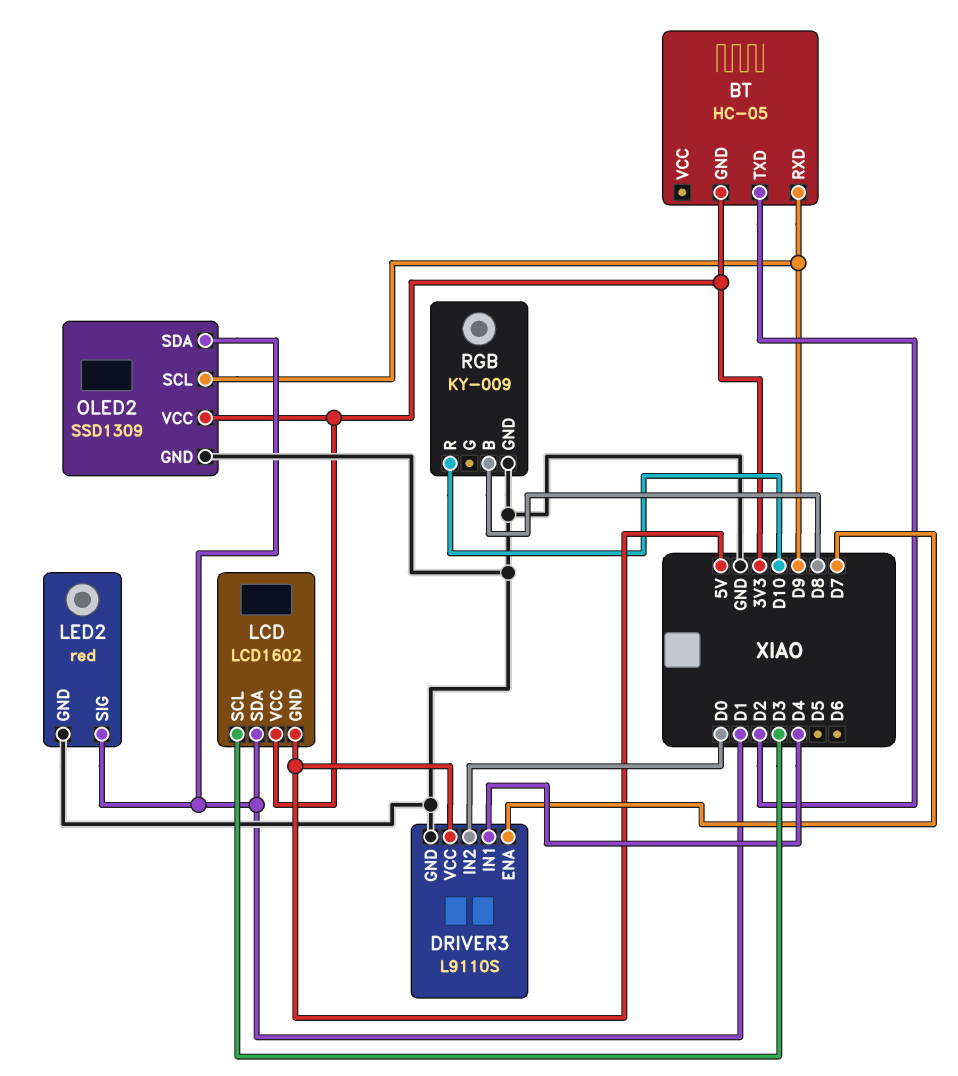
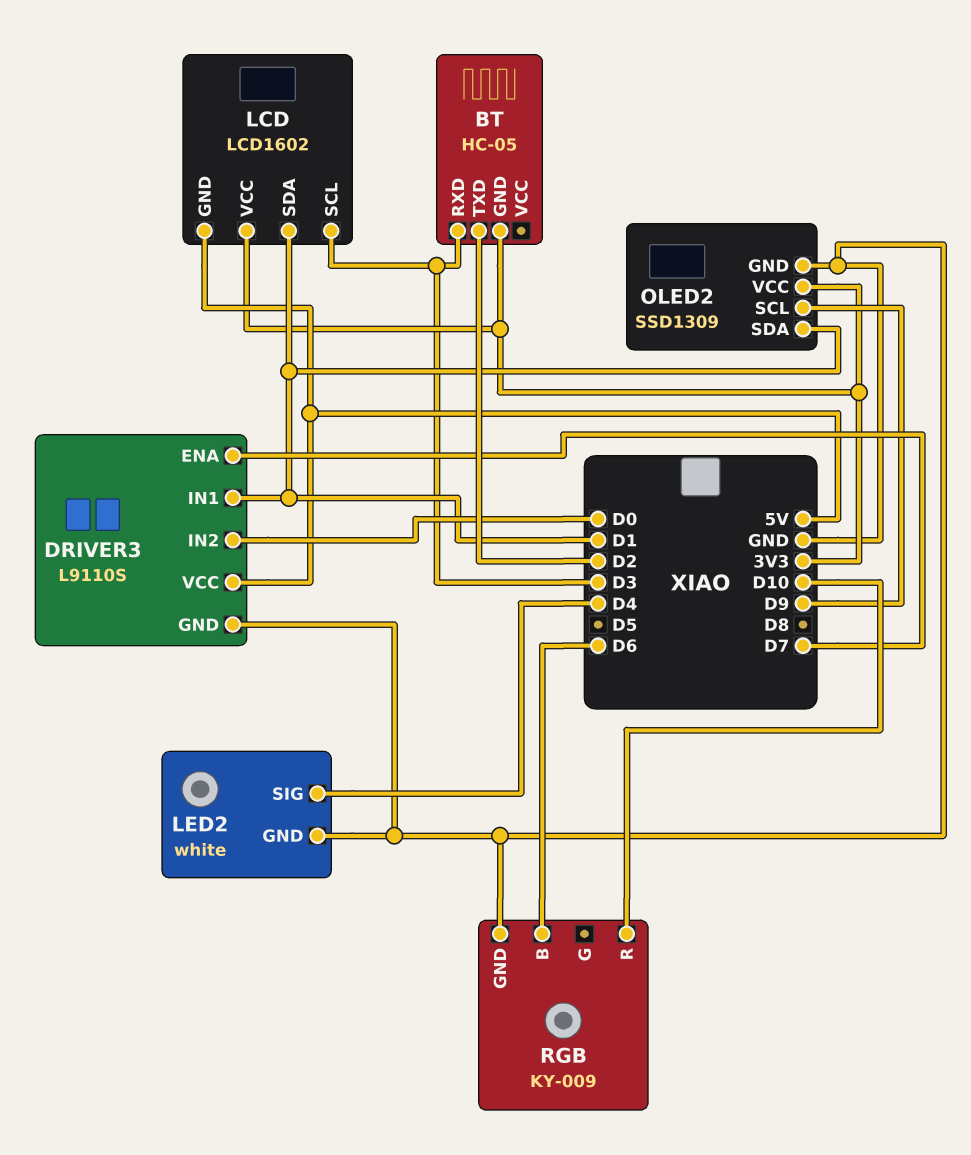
BT pin RXD: D9 -> D3
DRIVER3 pin IN1: D4 -> D1
LED2: red -> white
LED2 pin SIG: D1 -> D4
RGB pin B: D8 -> D6

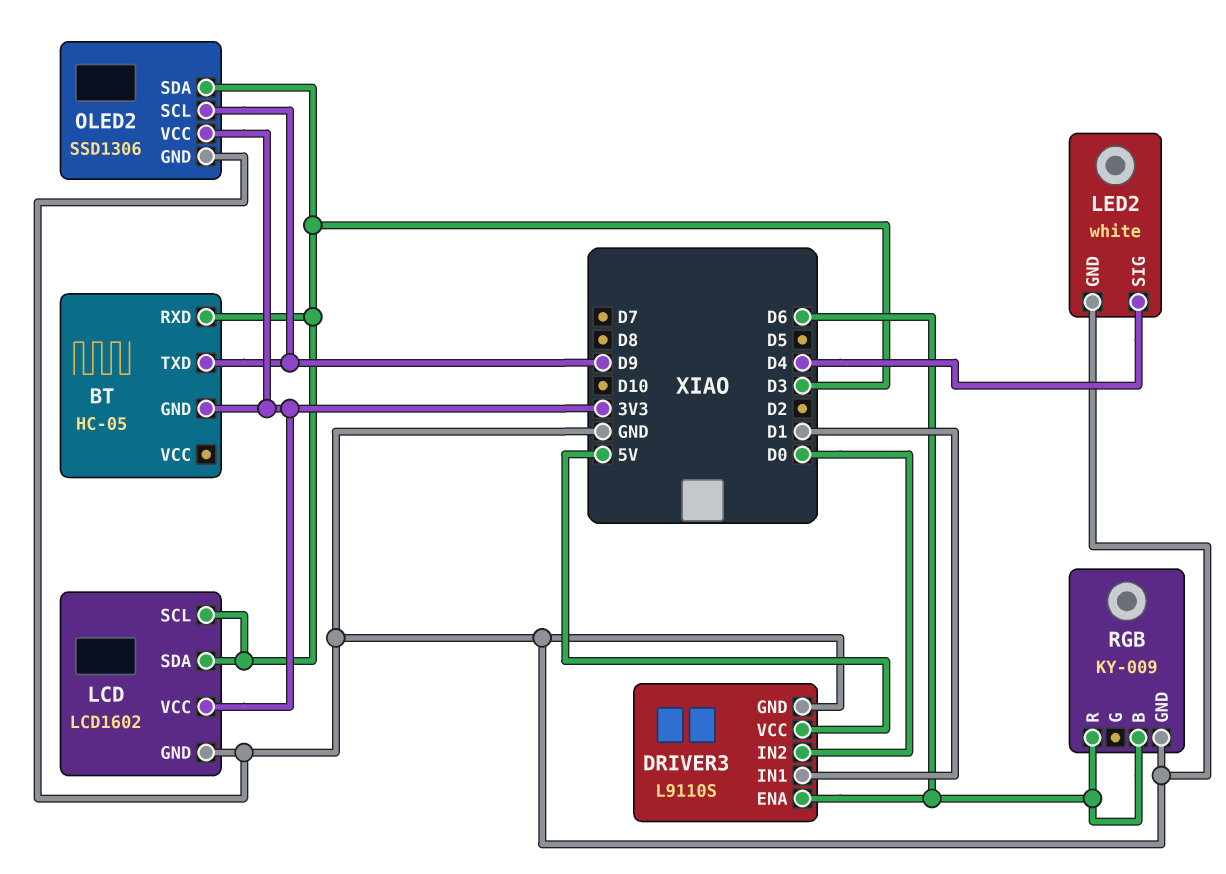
BT pin TXD: D2 -> D9
DRIVER3 pin ENA: D7 -> D6
LCD pin GND: 5V -> GND
LCD pin SDA: D1 -> D3
OLED2: SSD1309 -> SSD1306
OLED2 pin SDA: D1 -> D3
RGB pin R: D10 -> D6

